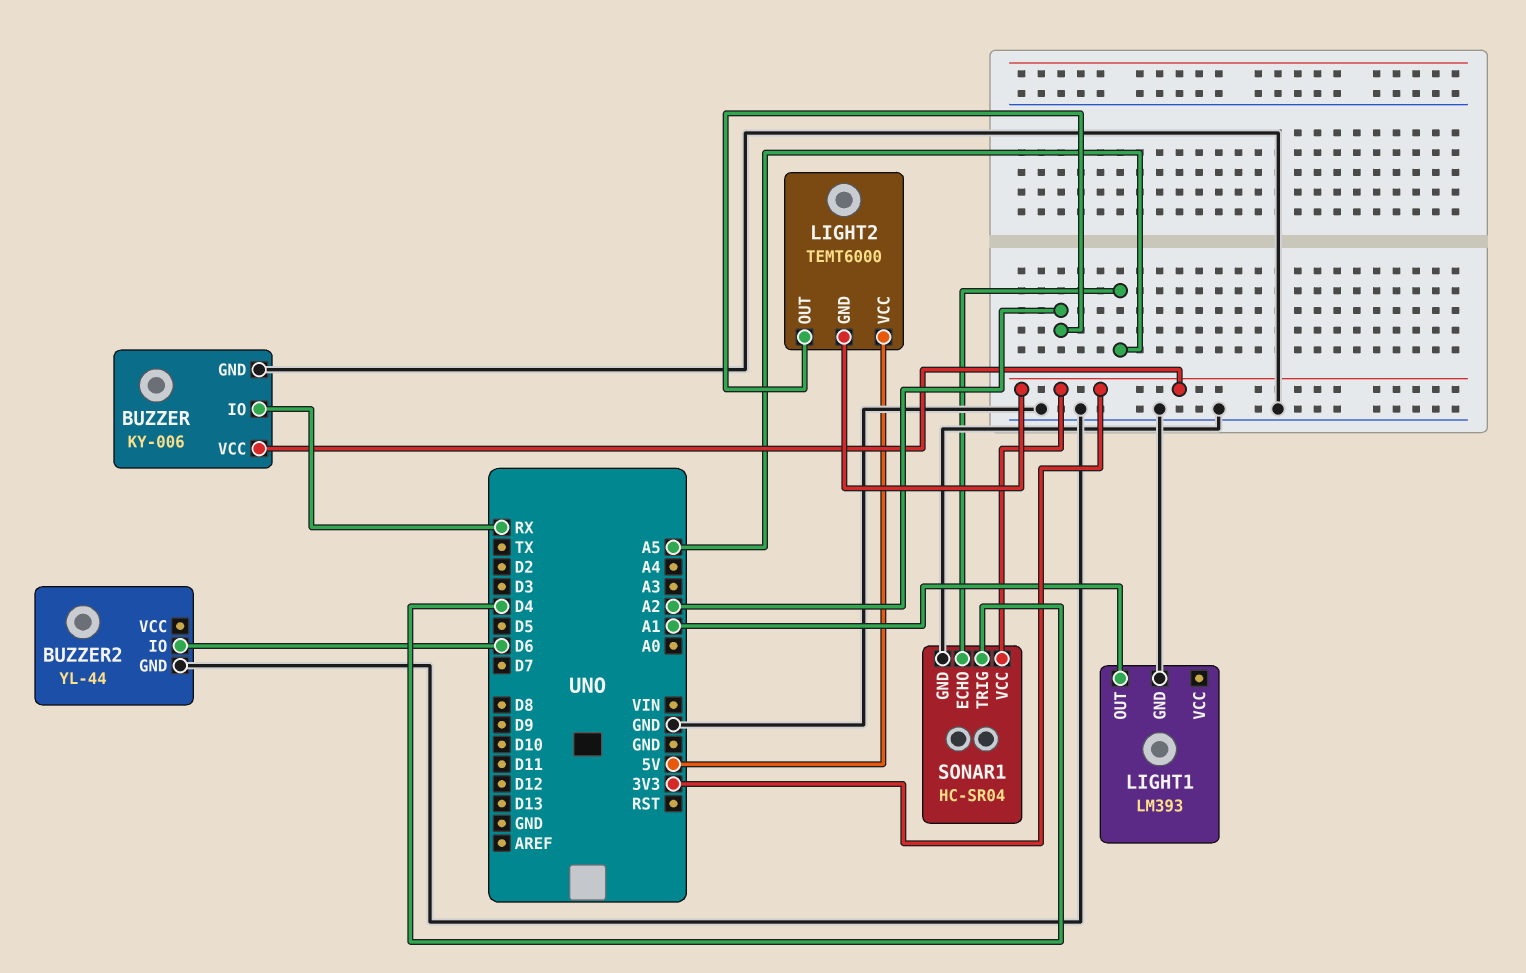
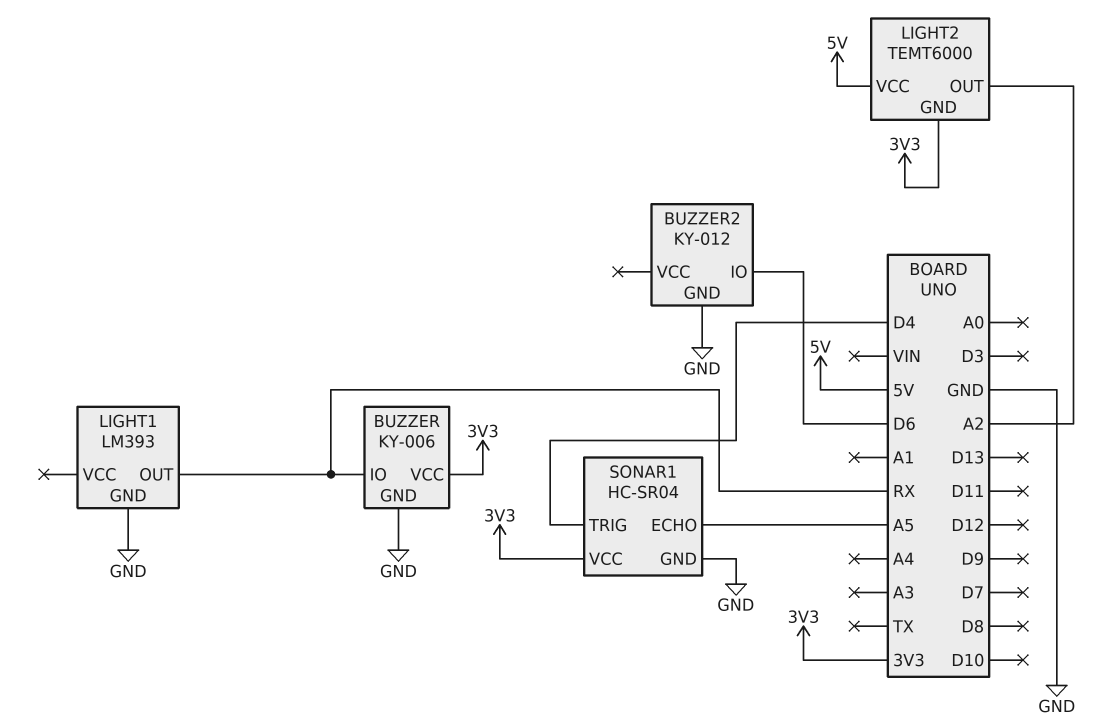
BUZZER2: YL-44 -> KY-012
LIGHT1 pin OUT: A1 -> RX

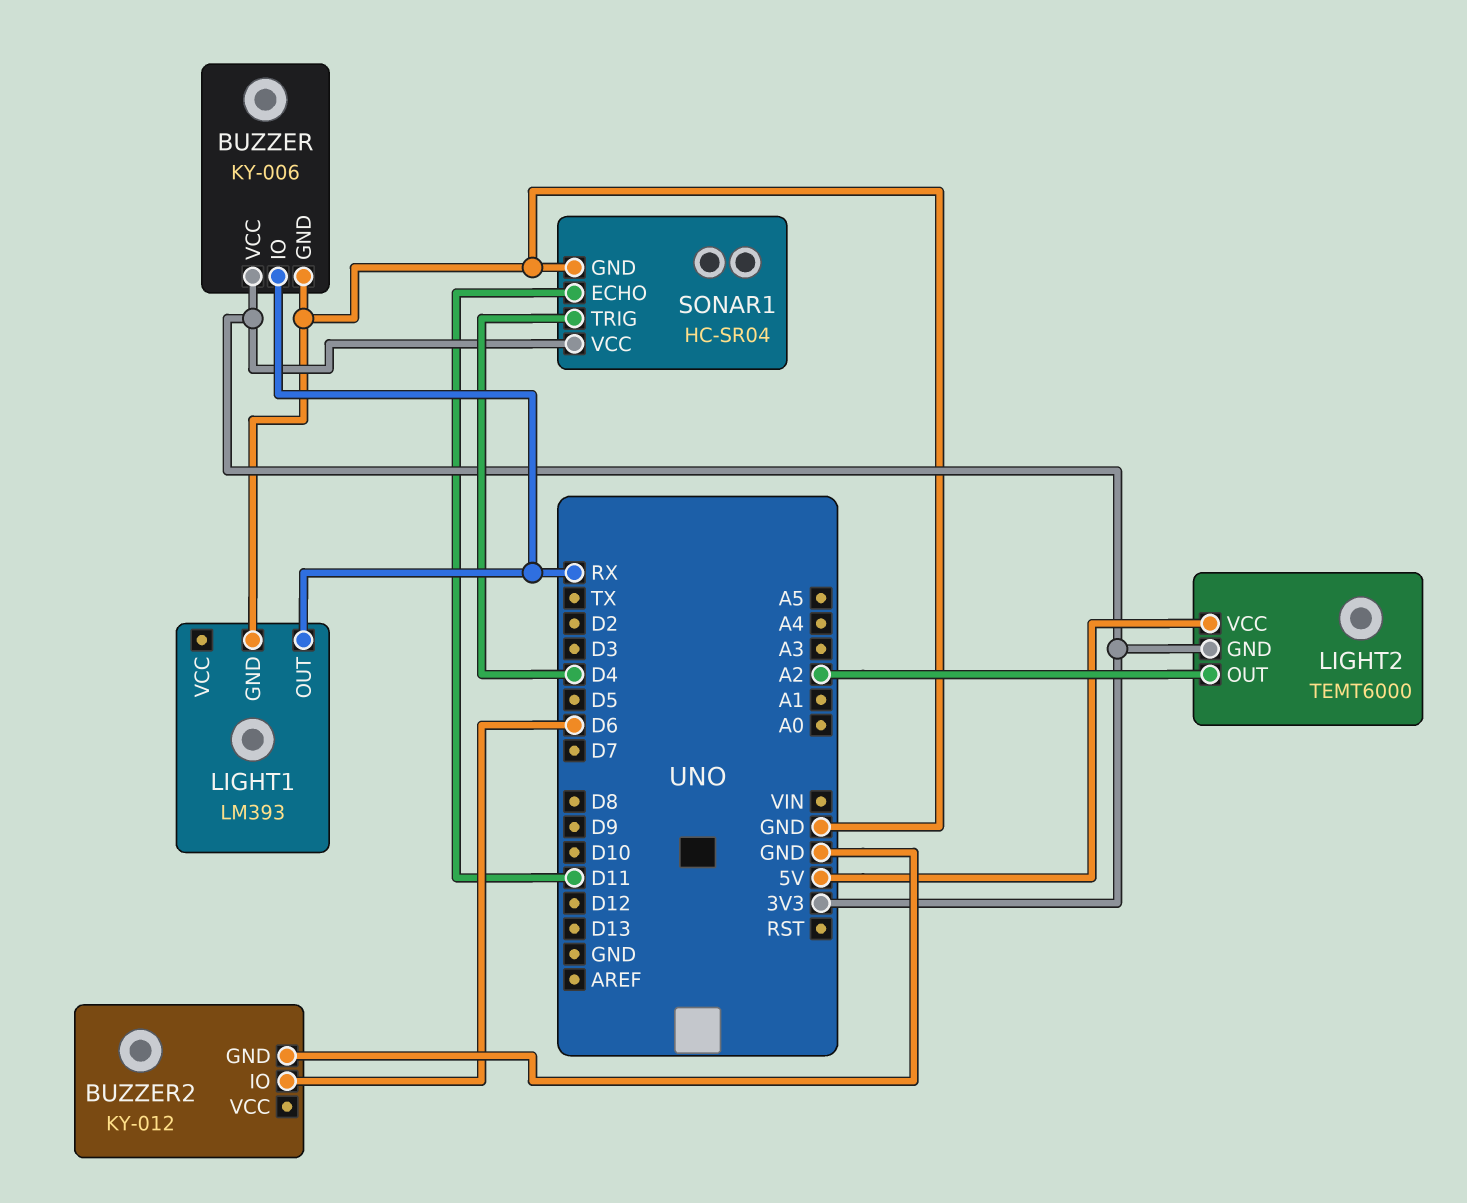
SONAR1 pin ECHO: A5 -> D11

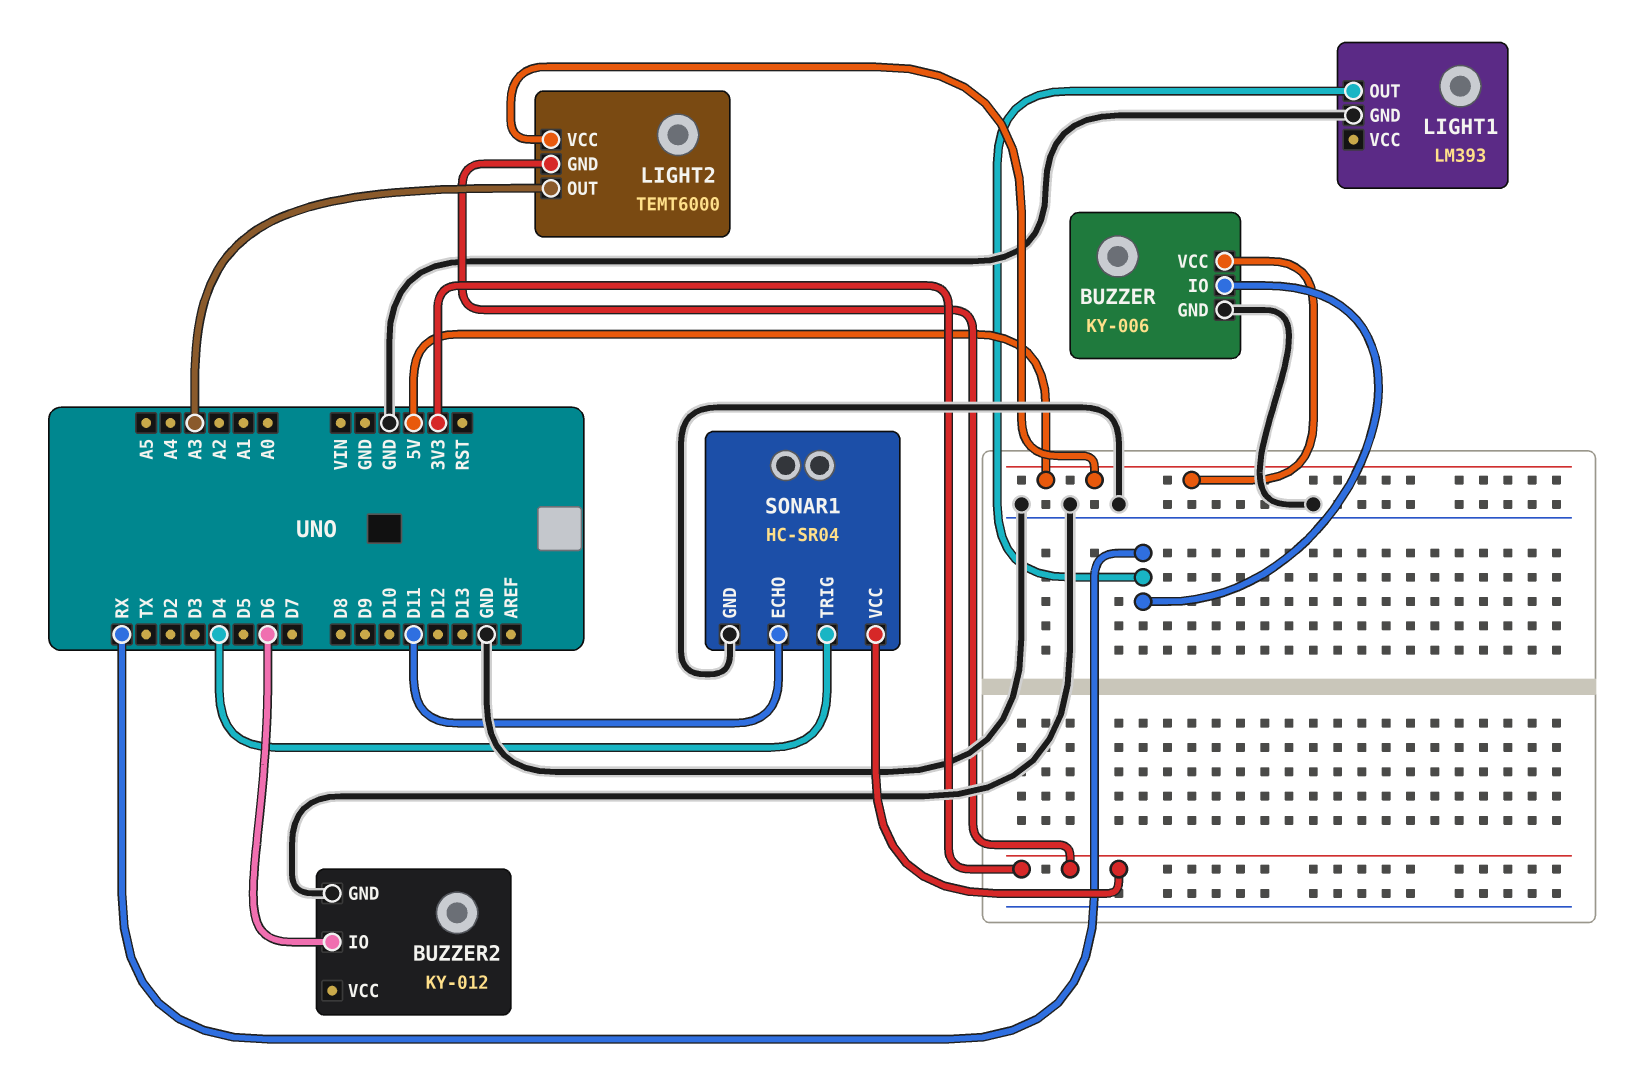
BUZZER pin VCC: 3V3 -> 5V
LIGHT2 pin OUT: A2 -> A3

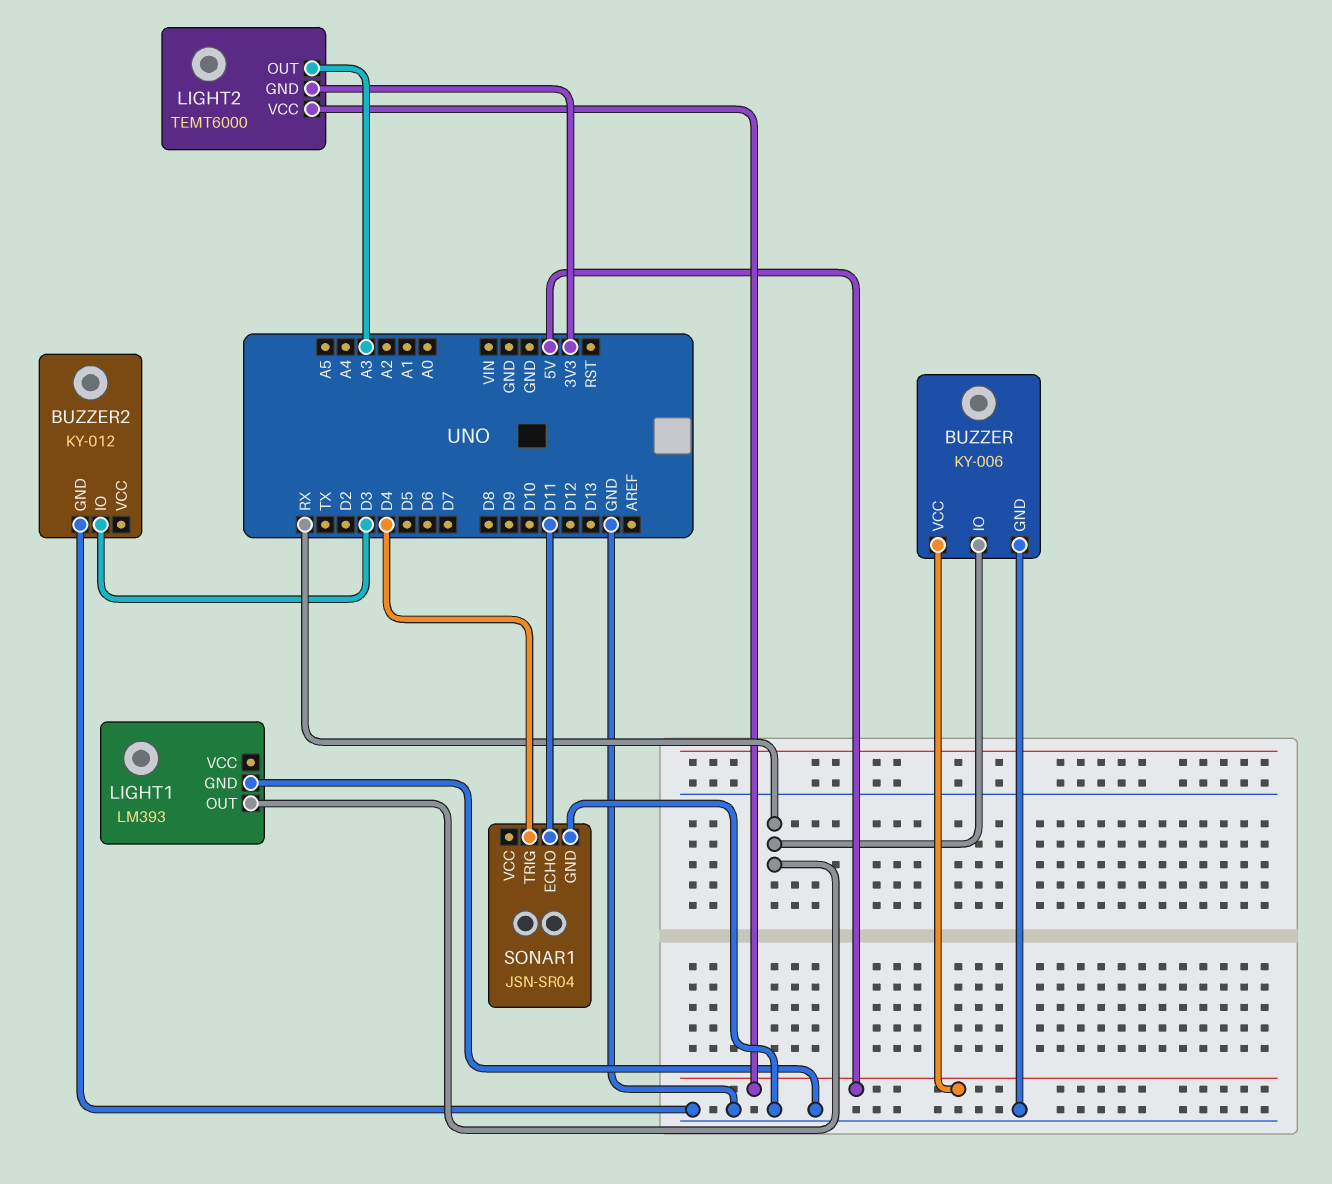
BUZZER2 pin IO: D6 -> D3
SONAR1: HC-SR04 -> JSN-SR04
SONAR1 pin VCC: 3V3 -> none

